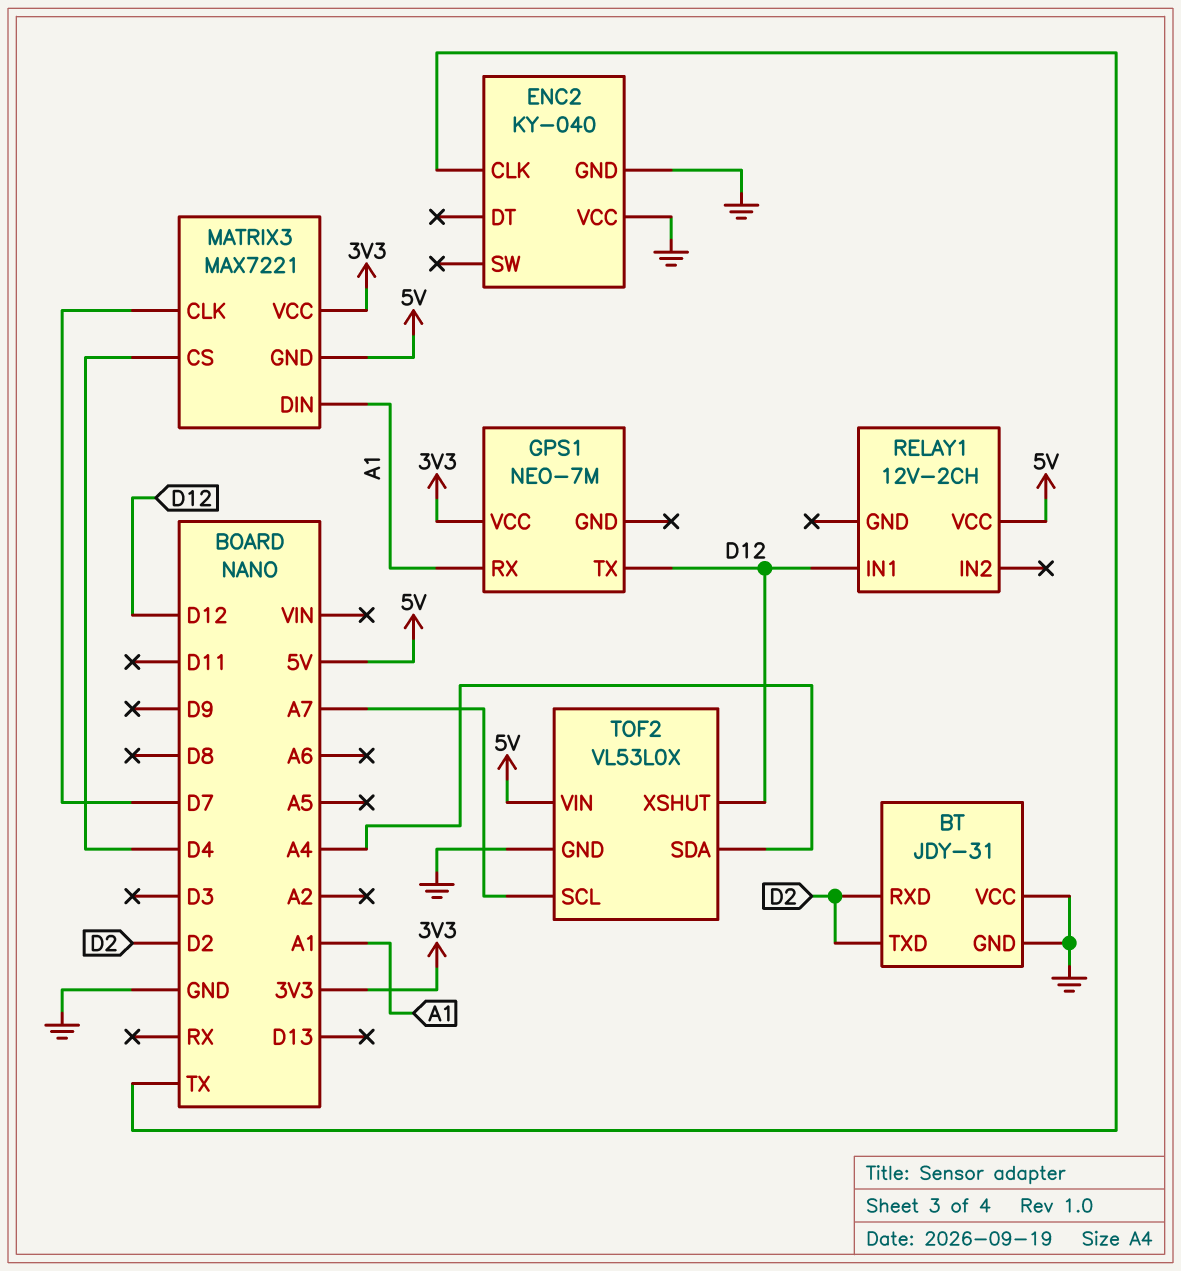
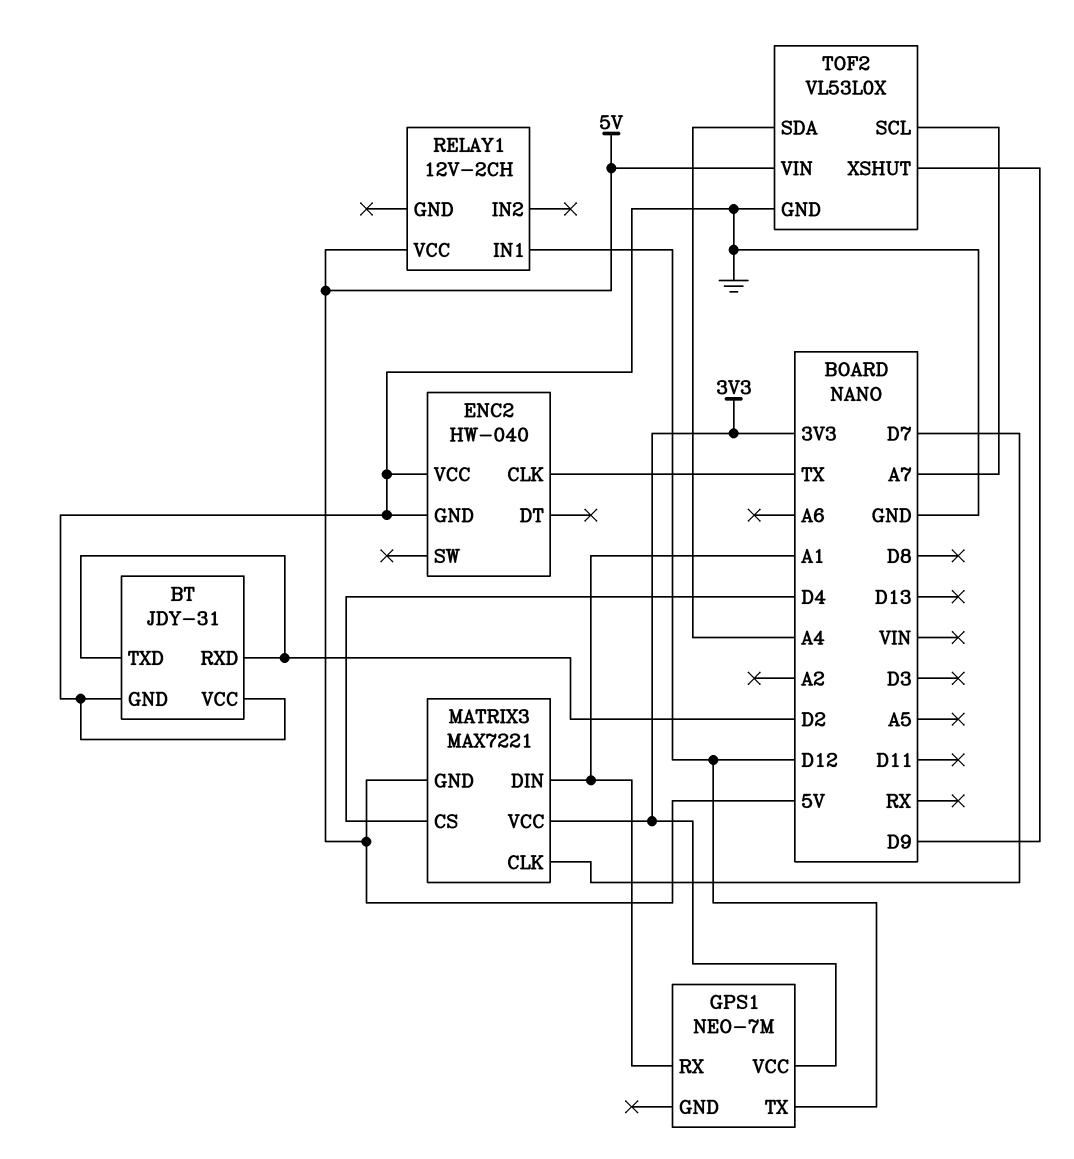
ENC2: KY-040 -> HW-040
TOF2 pin XSHUT: D12 -> D9

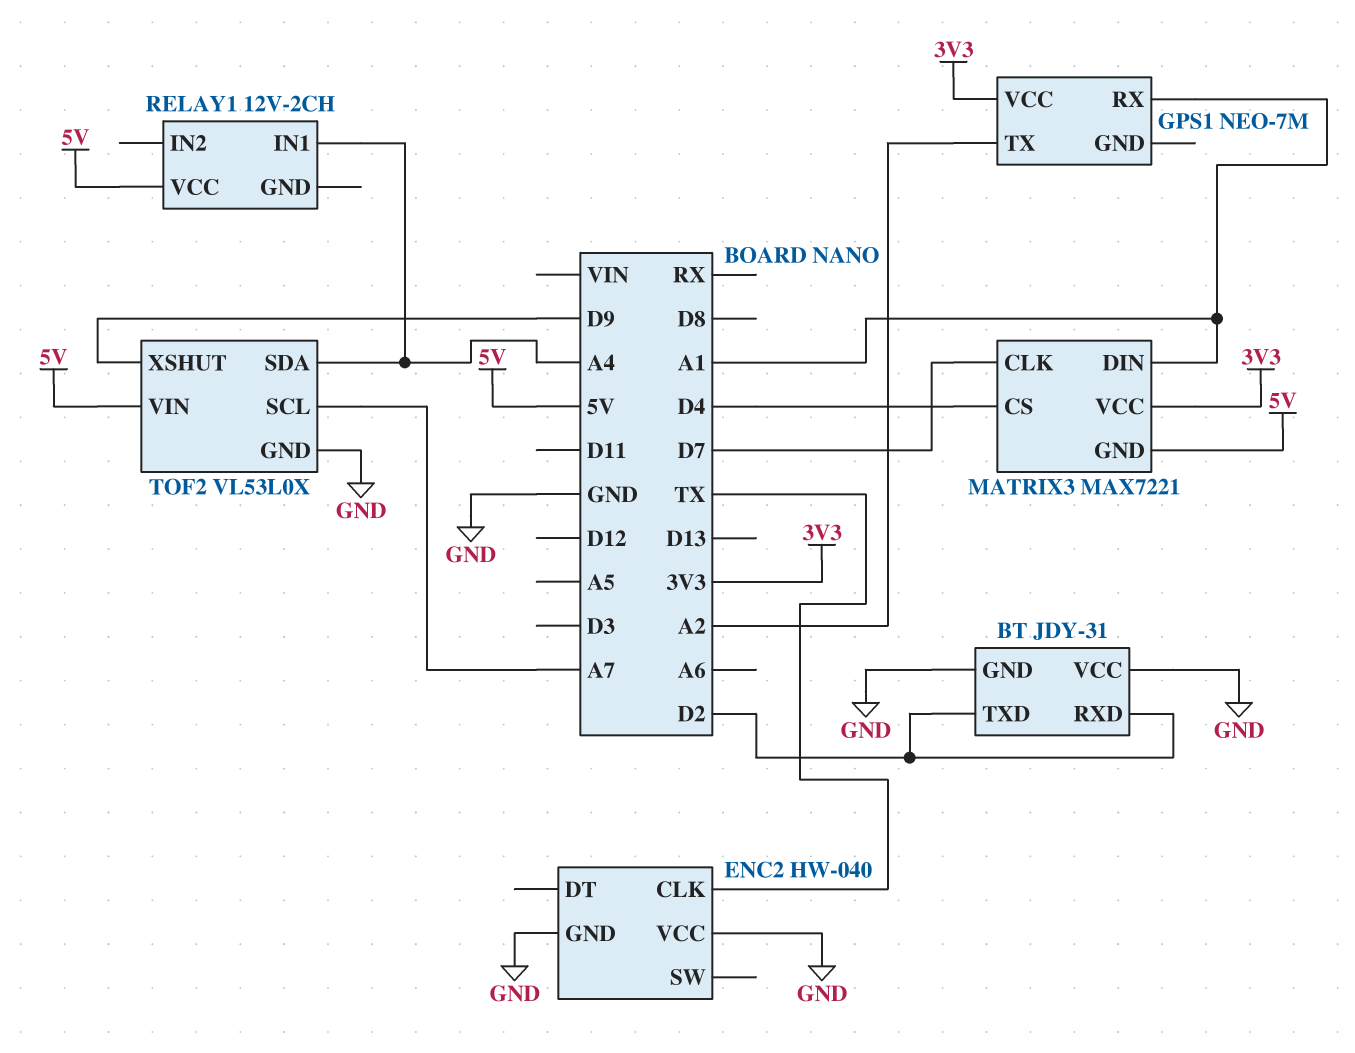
GPS1 pin TX: D12 -> A2
RELAY1 pin IN1: D12 -> A4

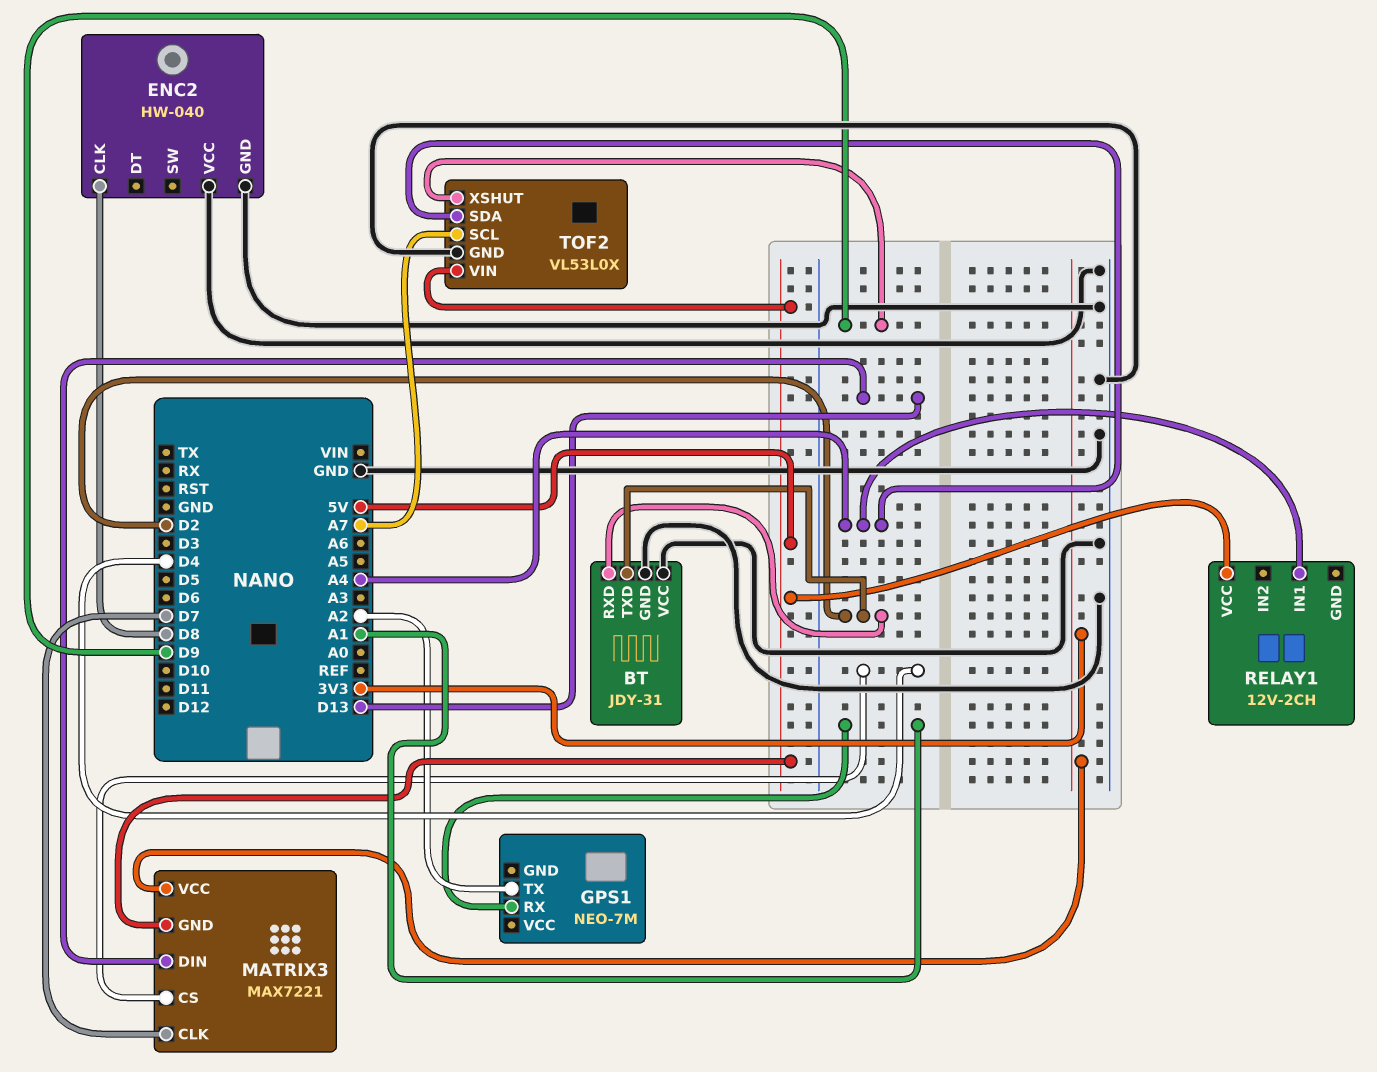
ENC2 pin CLK: TX -> D8
GPS1 pin VCC: 3V3 -> none
MATRIX3 pin DIN: A1 -> D13

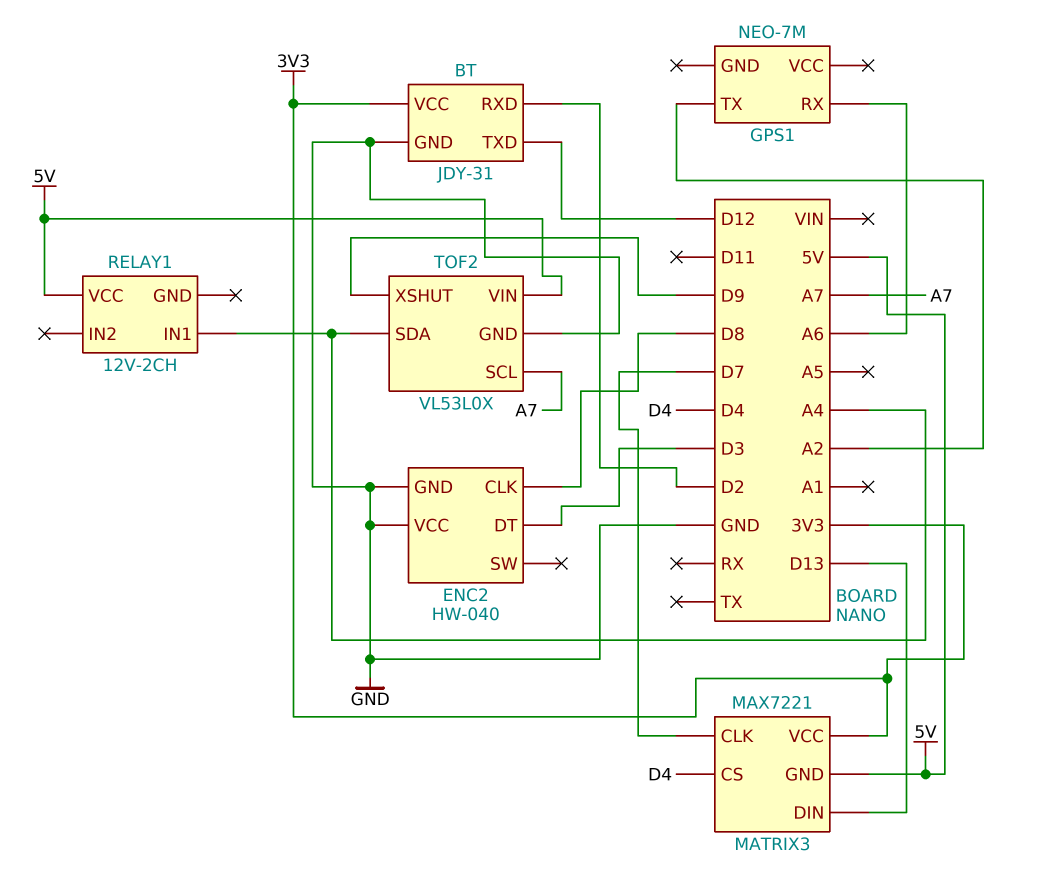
BT pin TXD: D2 -> D12
BT pin VCC: GND -> 3V3
ENC2 pin DT: none -> D3
GPS1 pin RX: A1 -> A6

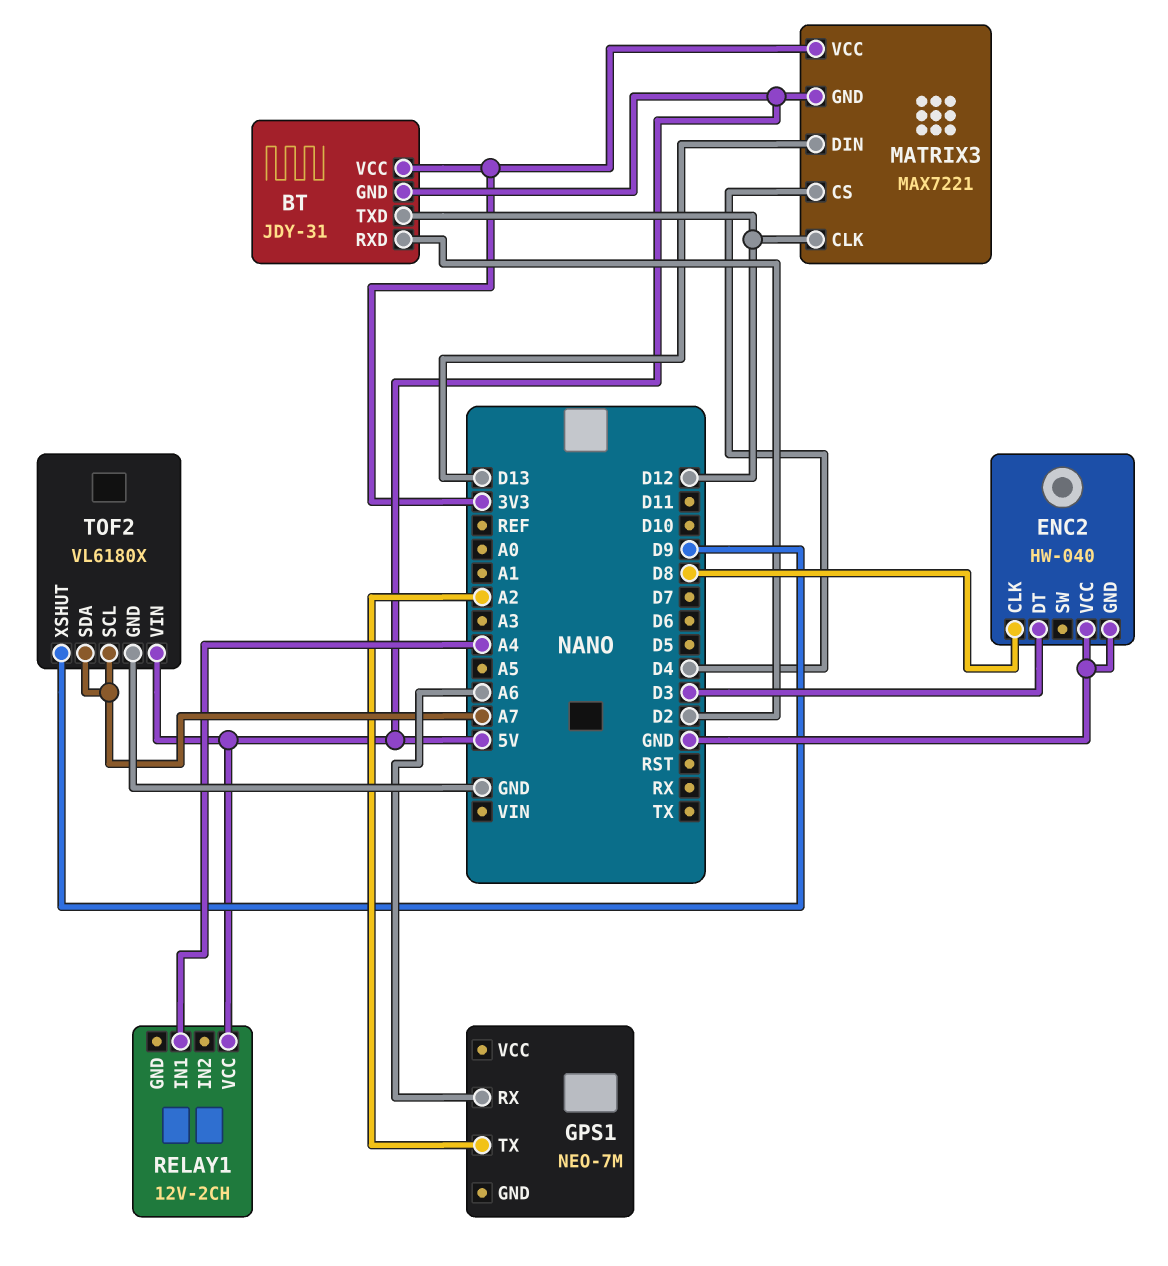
BT pin GND: GND -> 5V
MATRIX3 pin CLK: D7 -> D12
TOF2: VL53L0X -> VL6180X
TOF2 pin SDA: A4 -> A7

